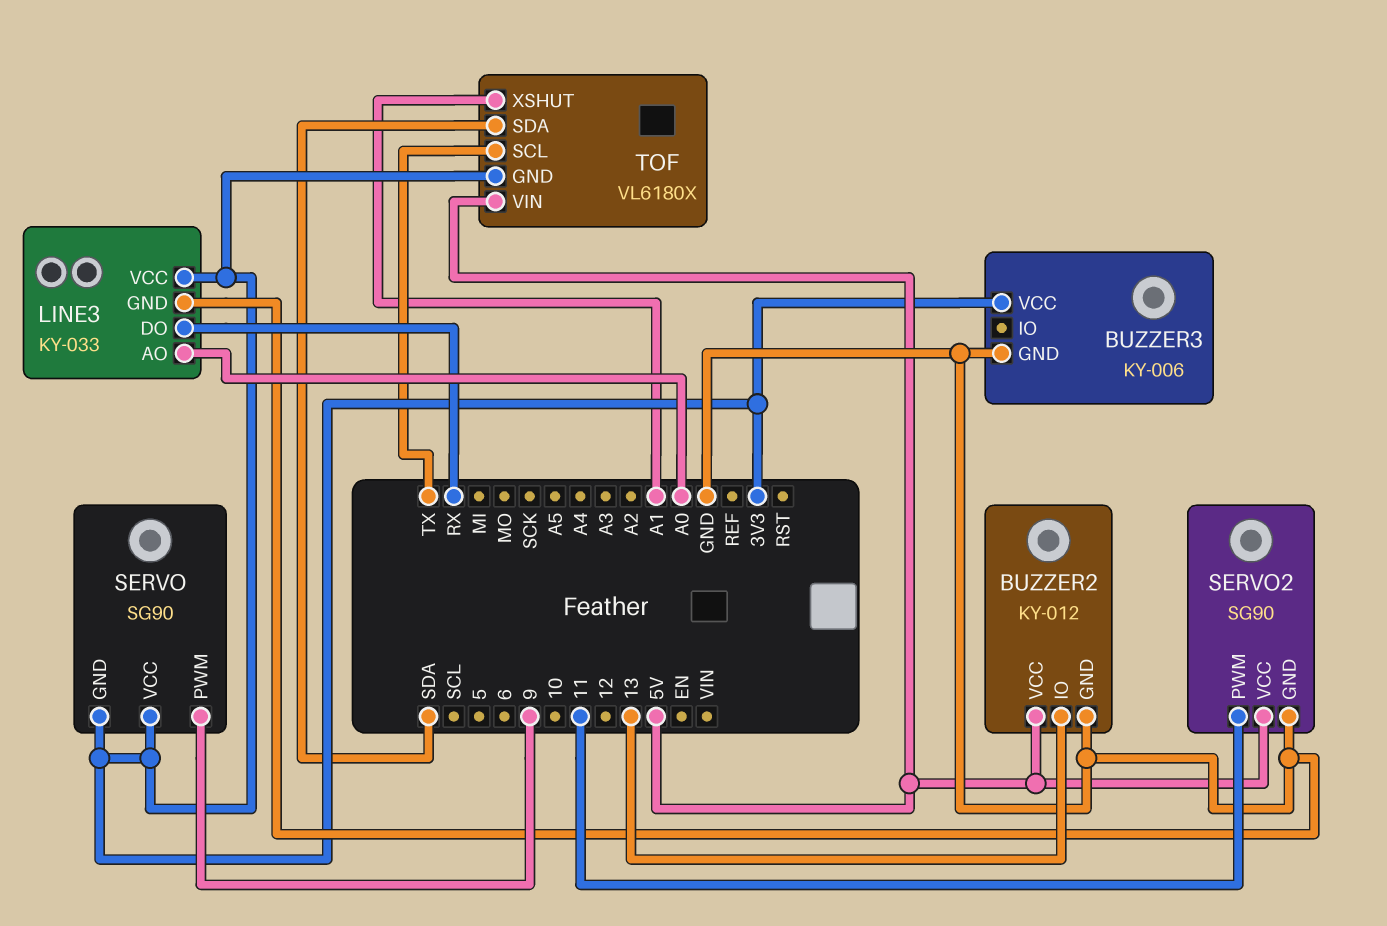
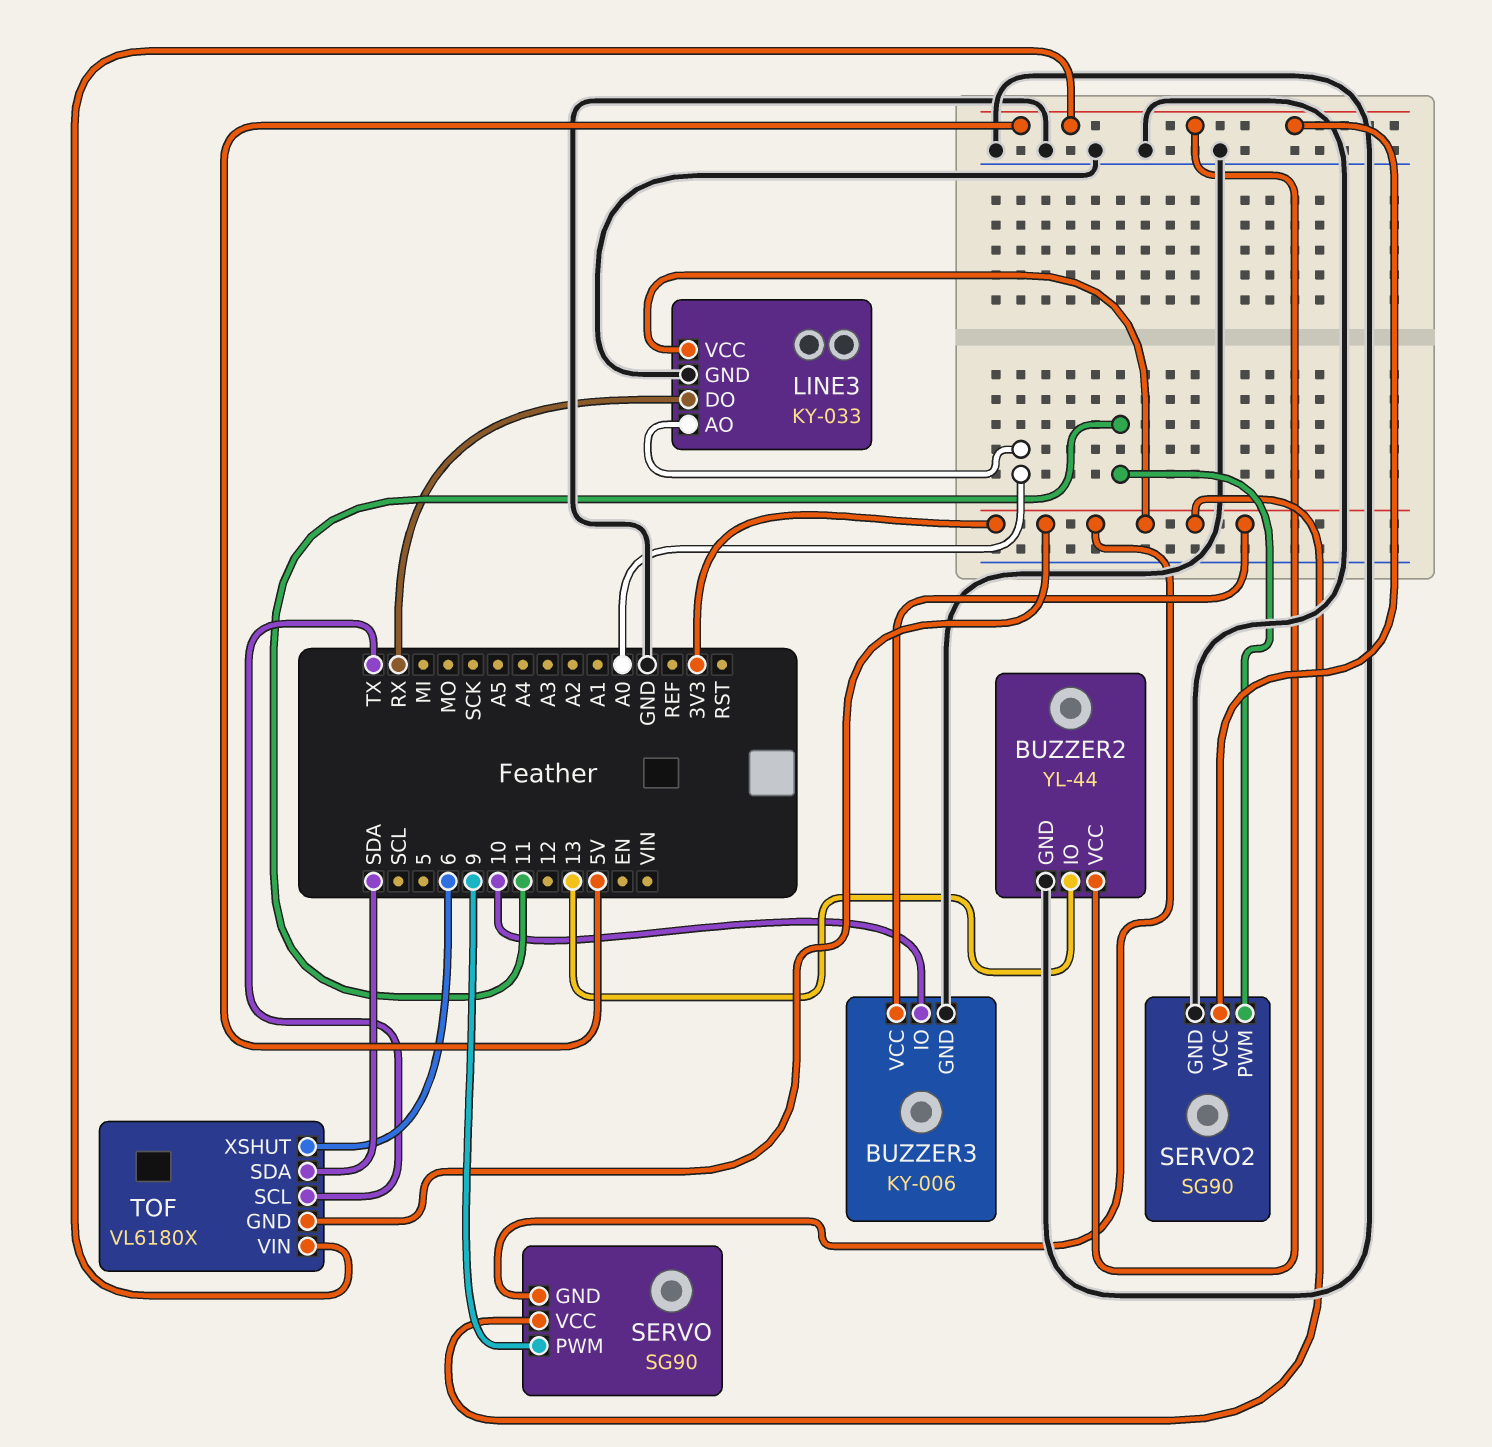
BUZZER2: KY-012 -> YL-44
BUZZER3 pin IO: none -> 10
TOF pin XSHUT: A1 -> 6

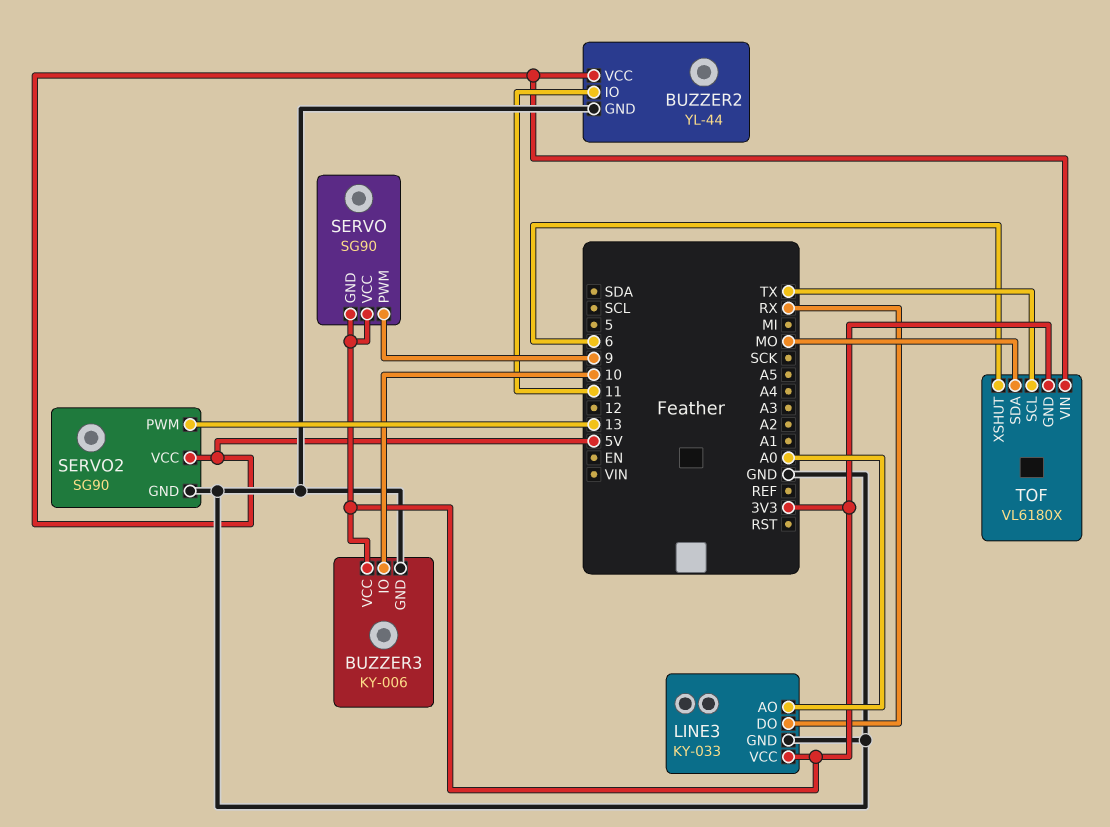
BUZZER2 pin IO: 13 -> 11
SERVO2 pin PWM: 11 -> 13
TOF pin SDA: SDA -> MO

